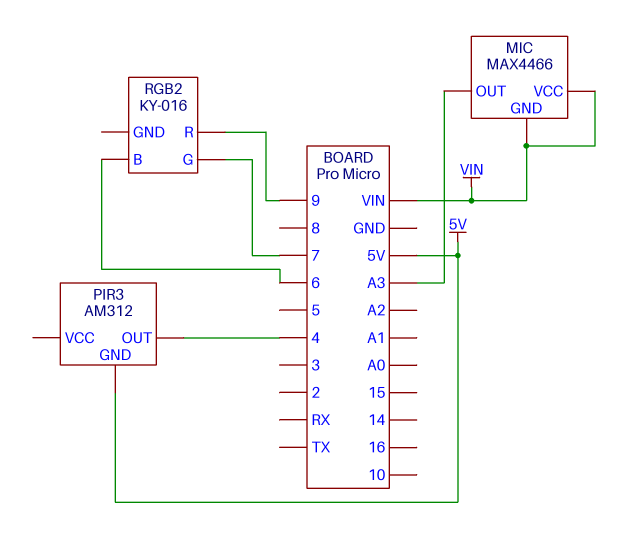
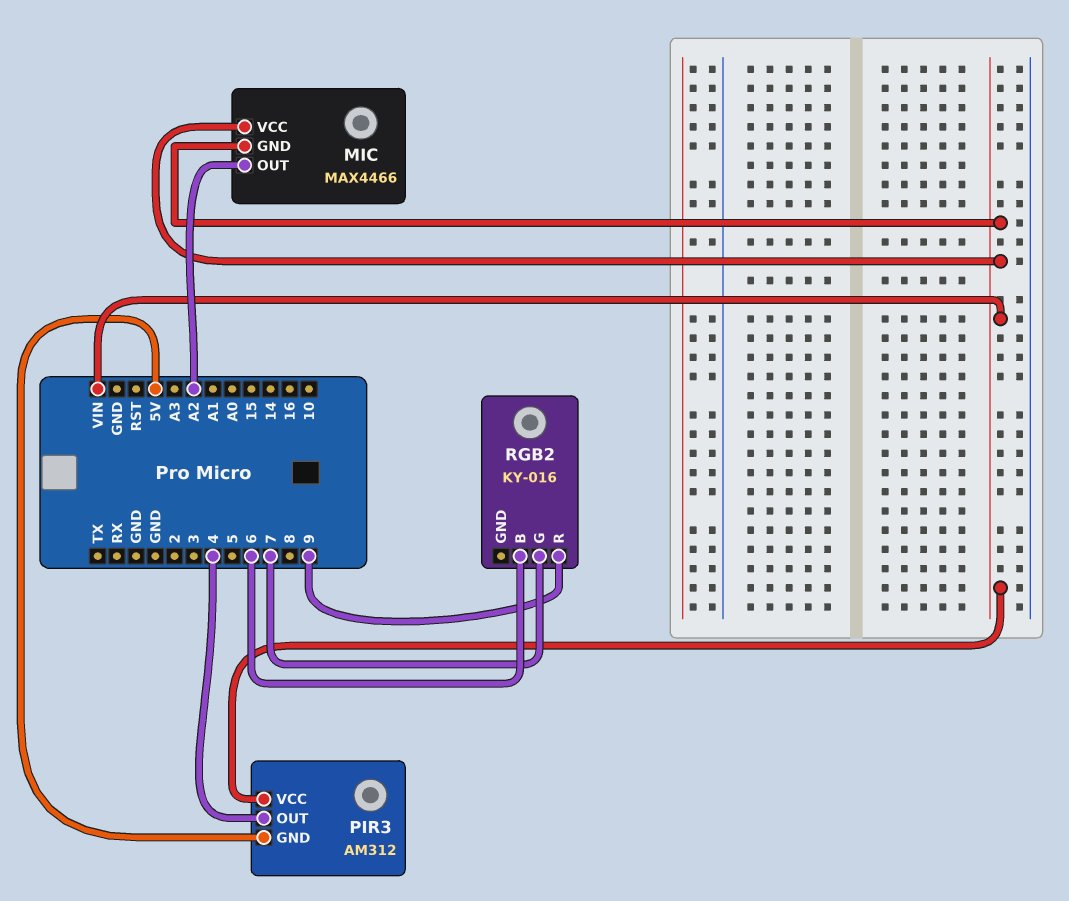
MIC pin OUT: A3 -> A2
PIR3 pin VCC: none -> VIN

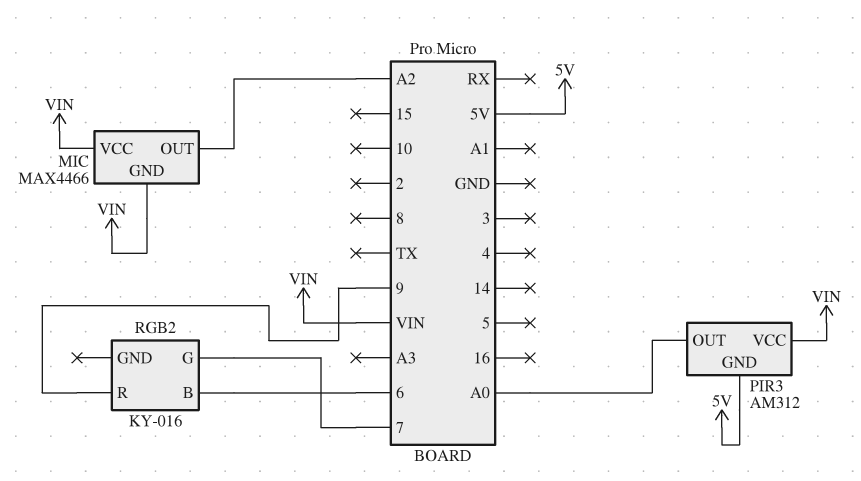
PIR3 pin OUT: 4 -> A0

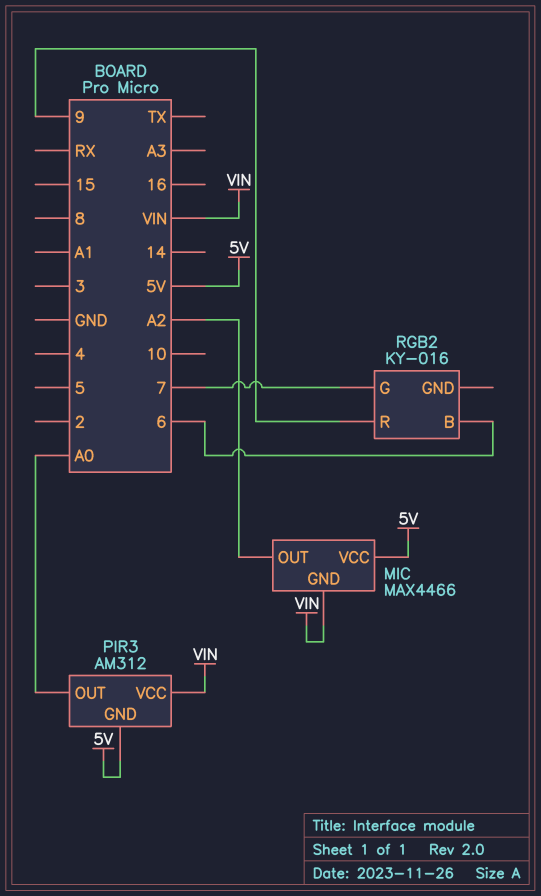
MIC pin VCC: VIN -> 5V

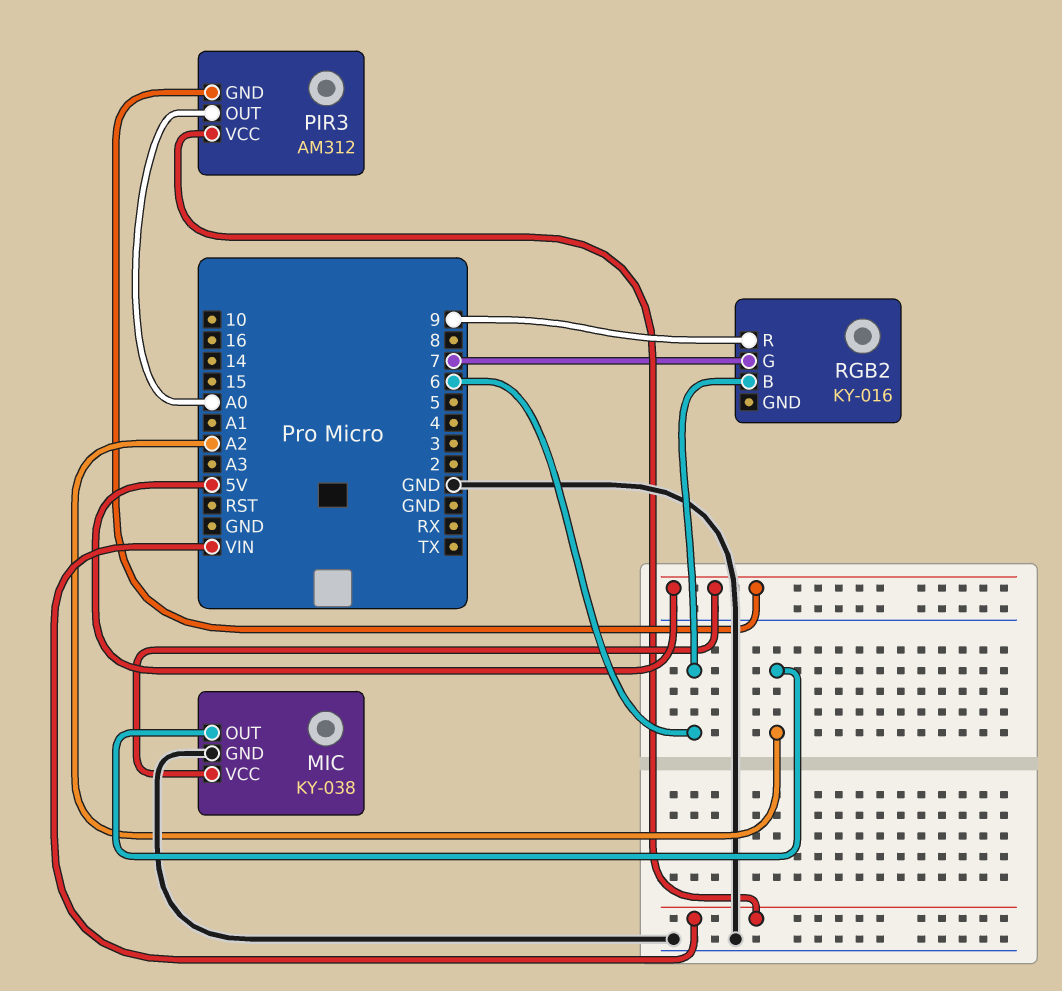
MIC: MAX4466 -> KY-038
MIC pin GND: VIN -> GND

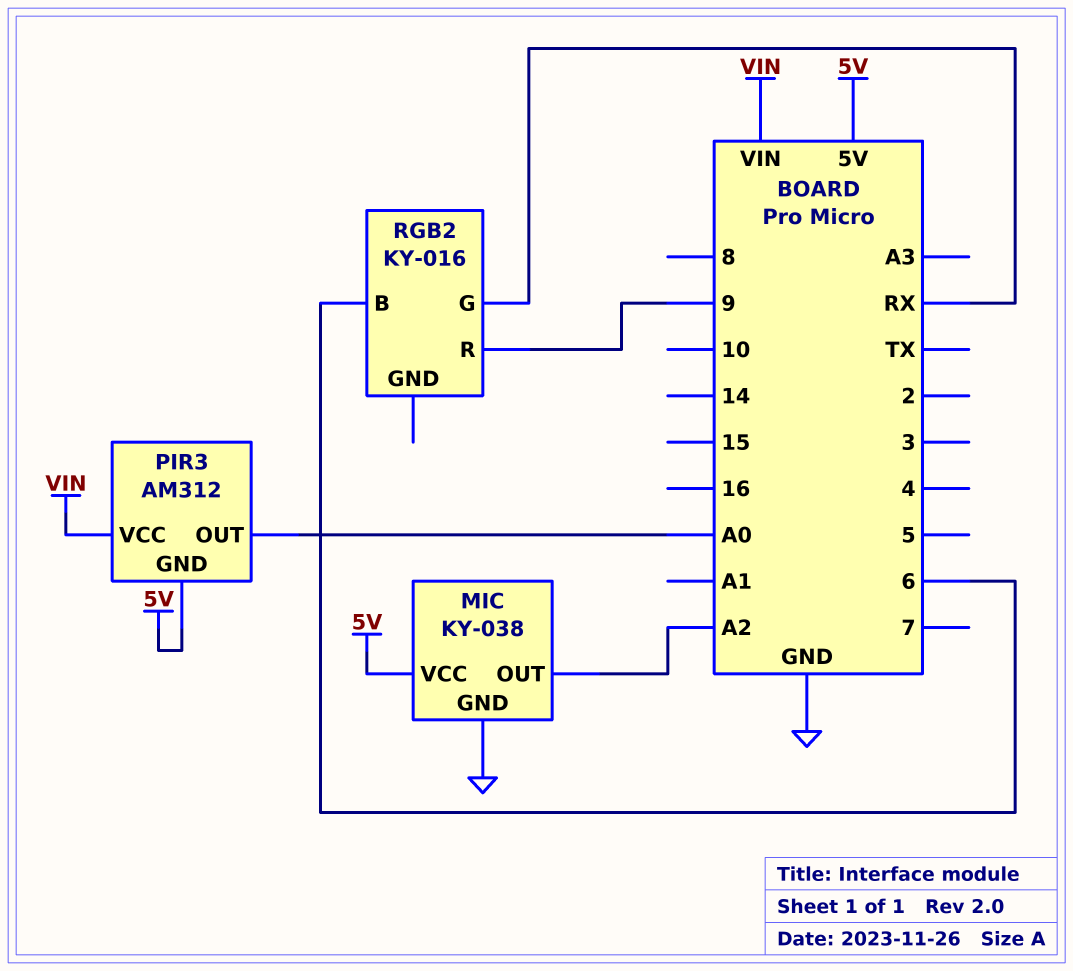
RGB2 pin G: 7 -> RX

